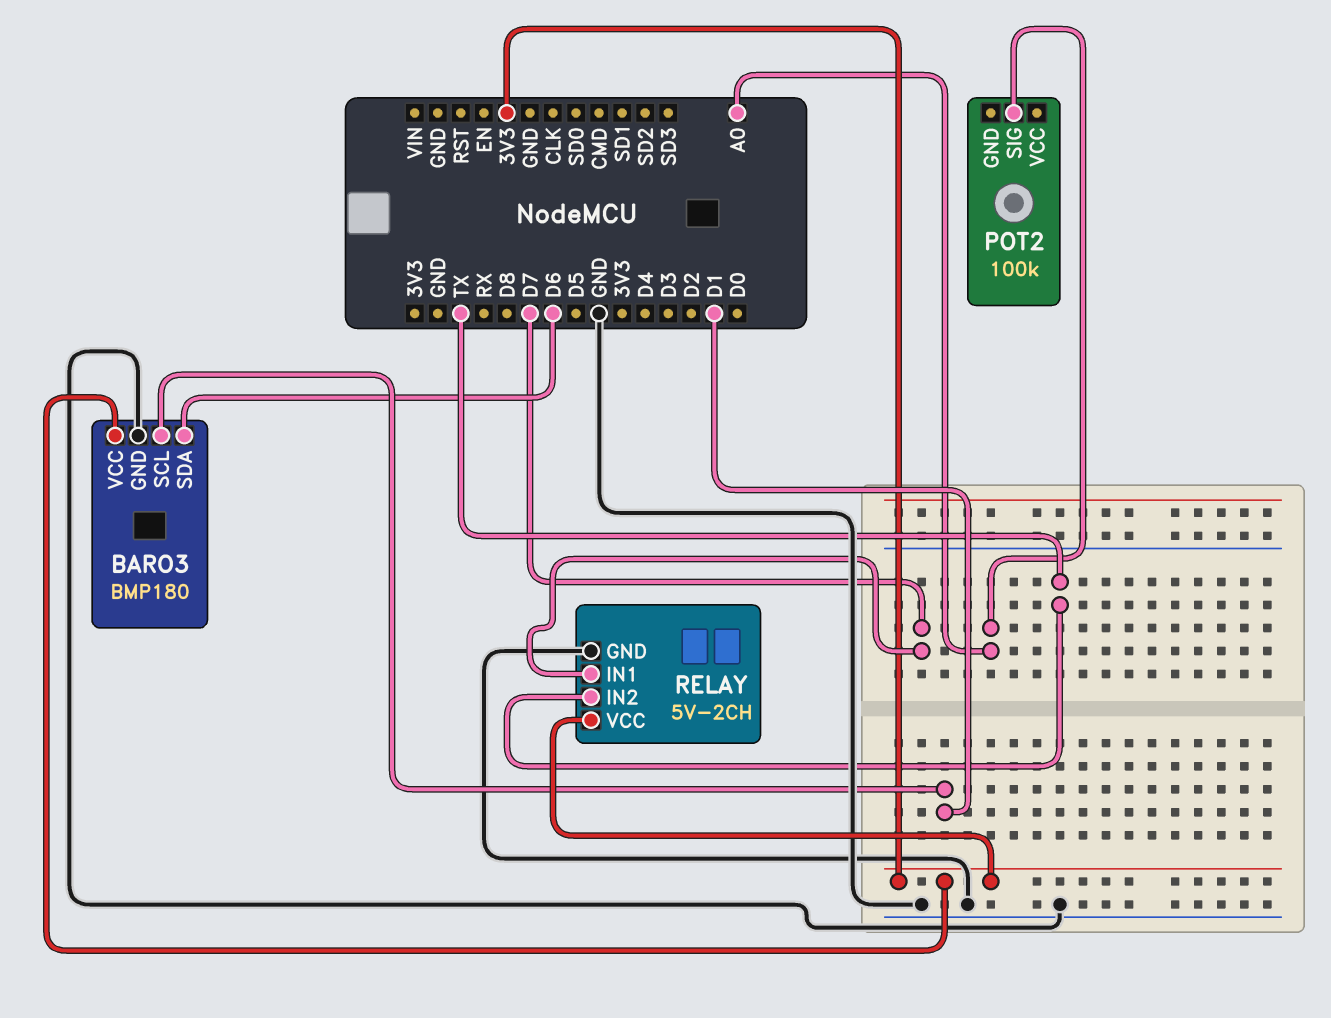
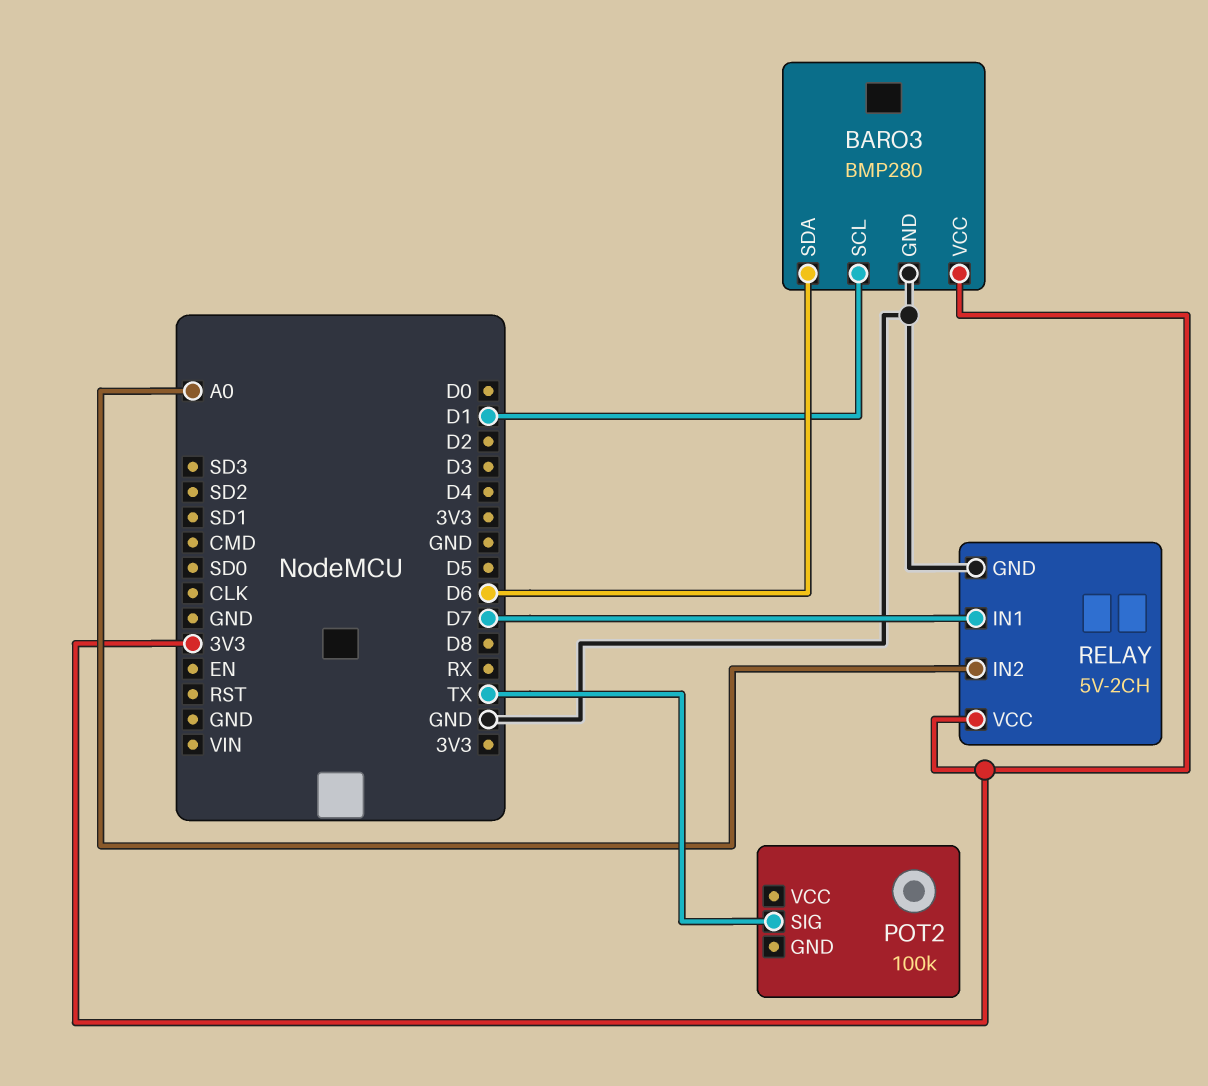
BARO3: BMP180 -> BMP280
POT2 pin SIG: A0 -> TX
RELAY pin IN2: TX -> A0

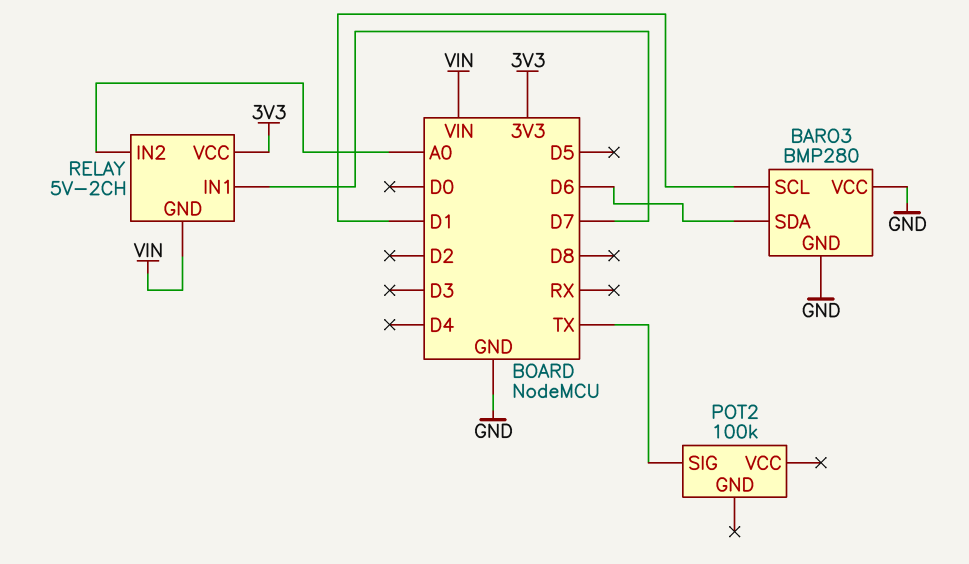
BARO3 pin VCC: 3V3 -> GND
RELAY pin GND: GND -> VIN

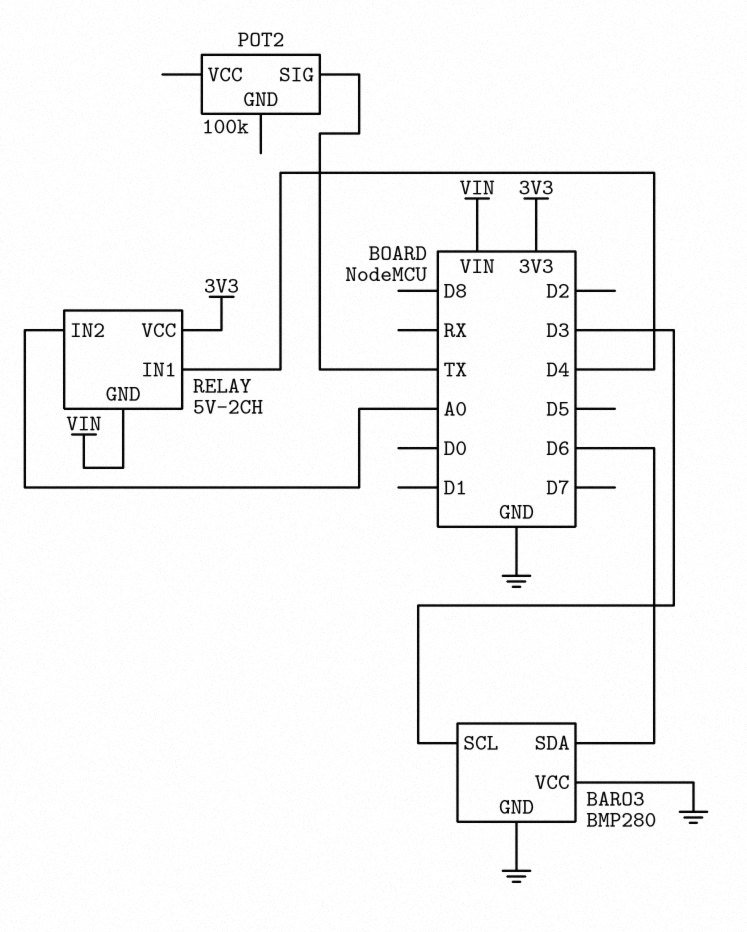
BARO3 pin SCL: D1 -> D3
RELAY pin IN1: D7 -> D4

